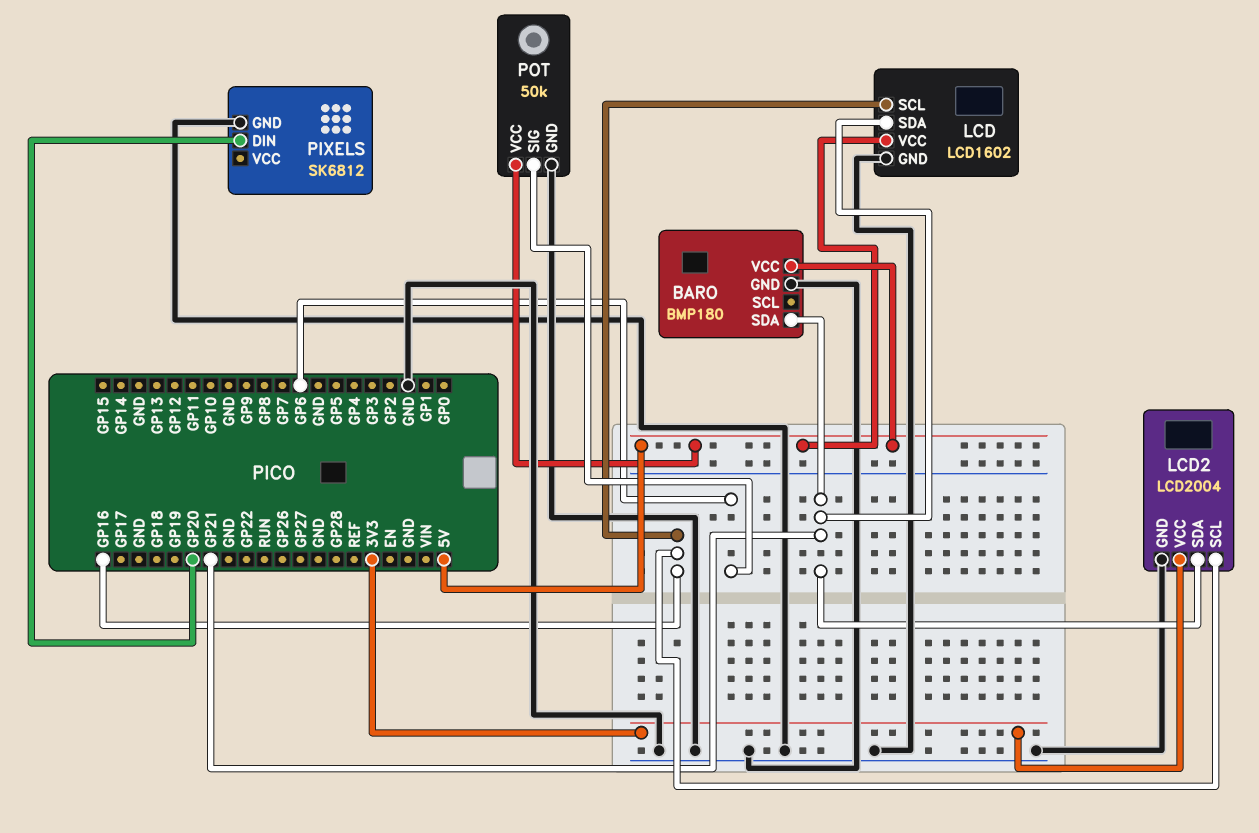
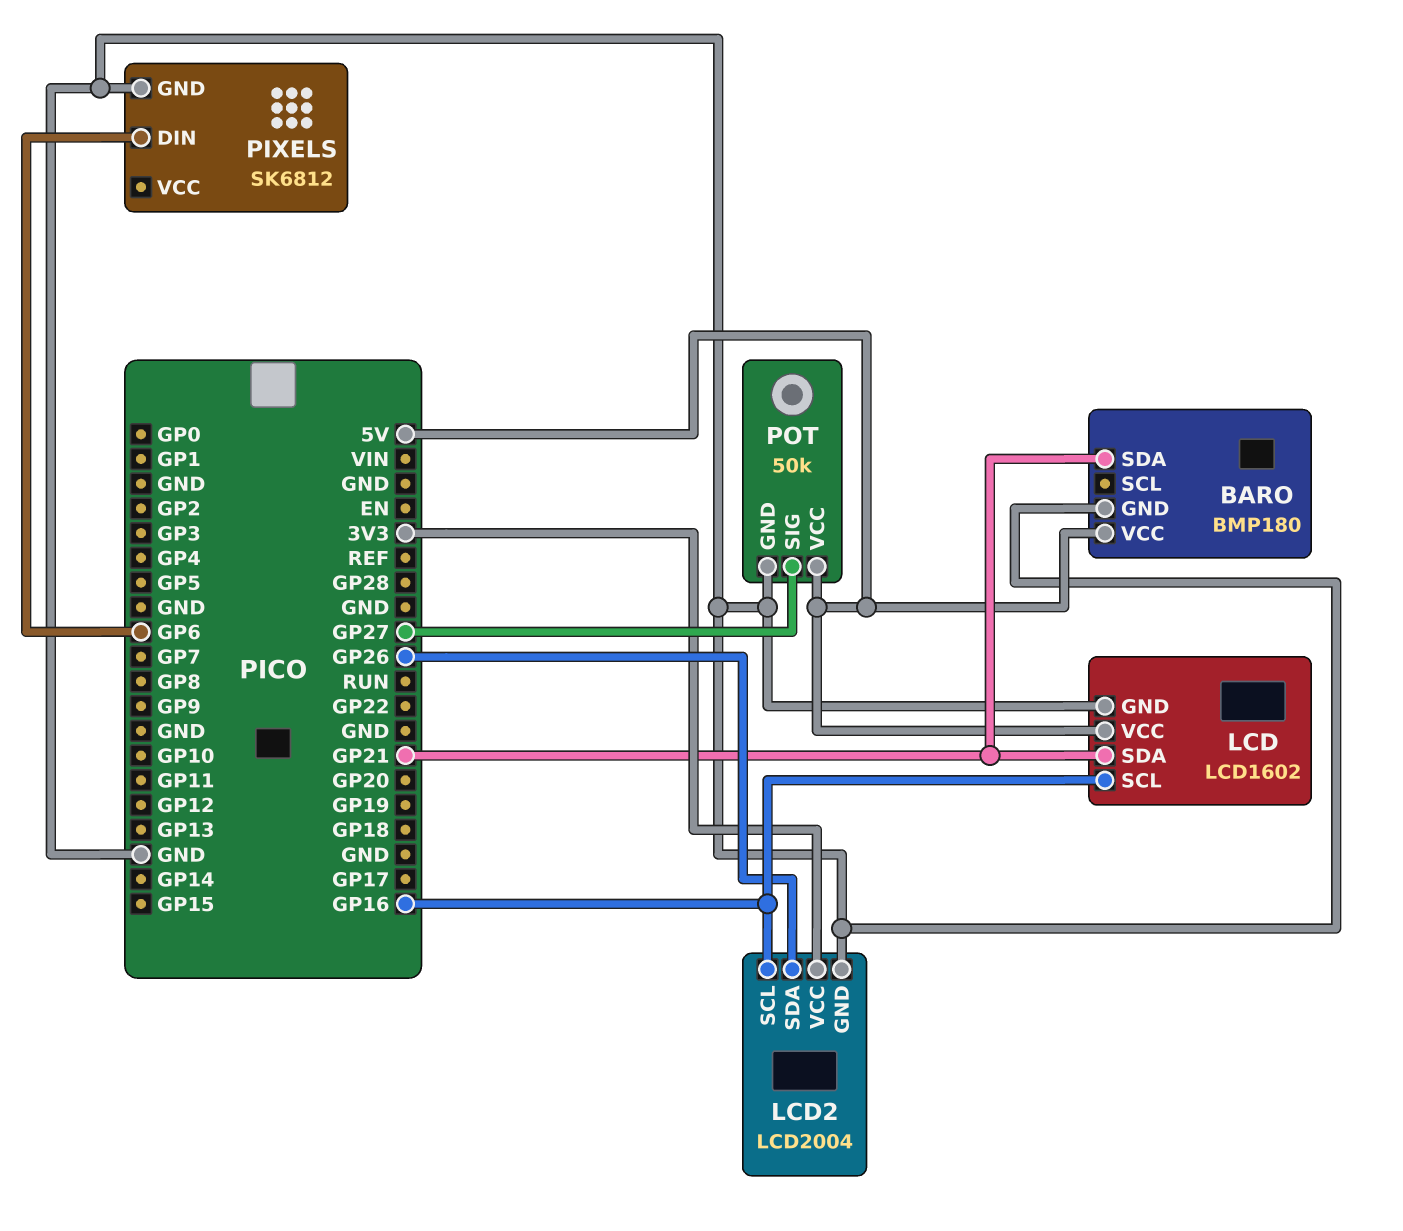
LCD2 pin SDA: GP21 -> GP26
PIXELS pin DIN: GP20 -> GP6
POT pin SIG: GP6 -> GP27

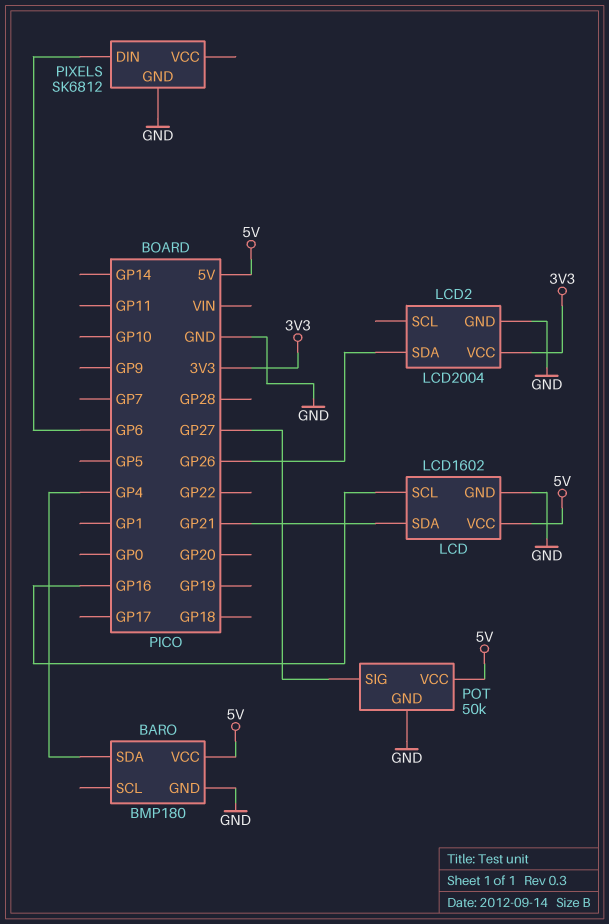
BARO pin SDA: GP21 -> GP4
LCD2 pin SCL: GP16 -> none

